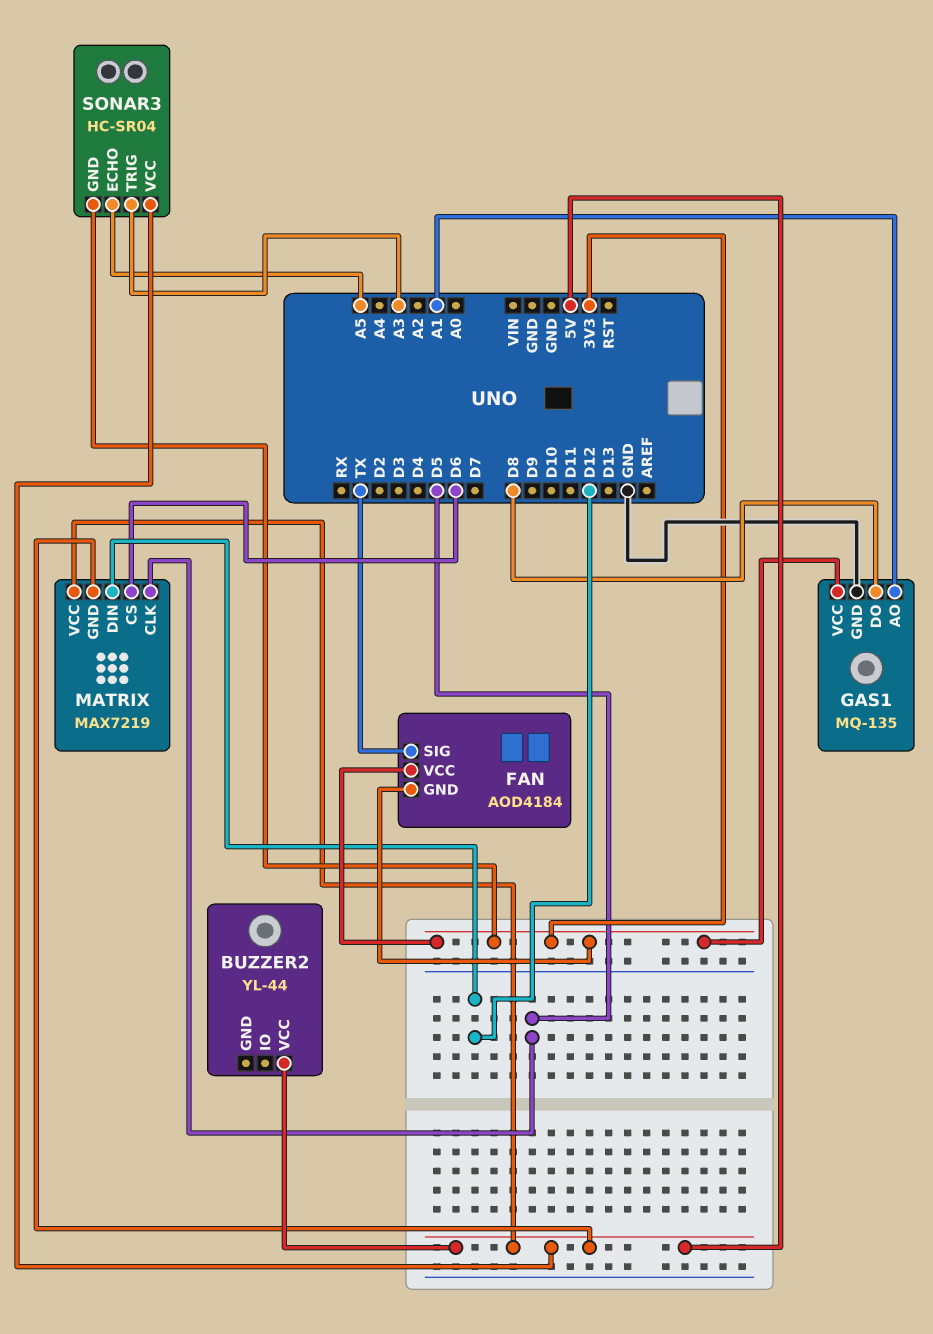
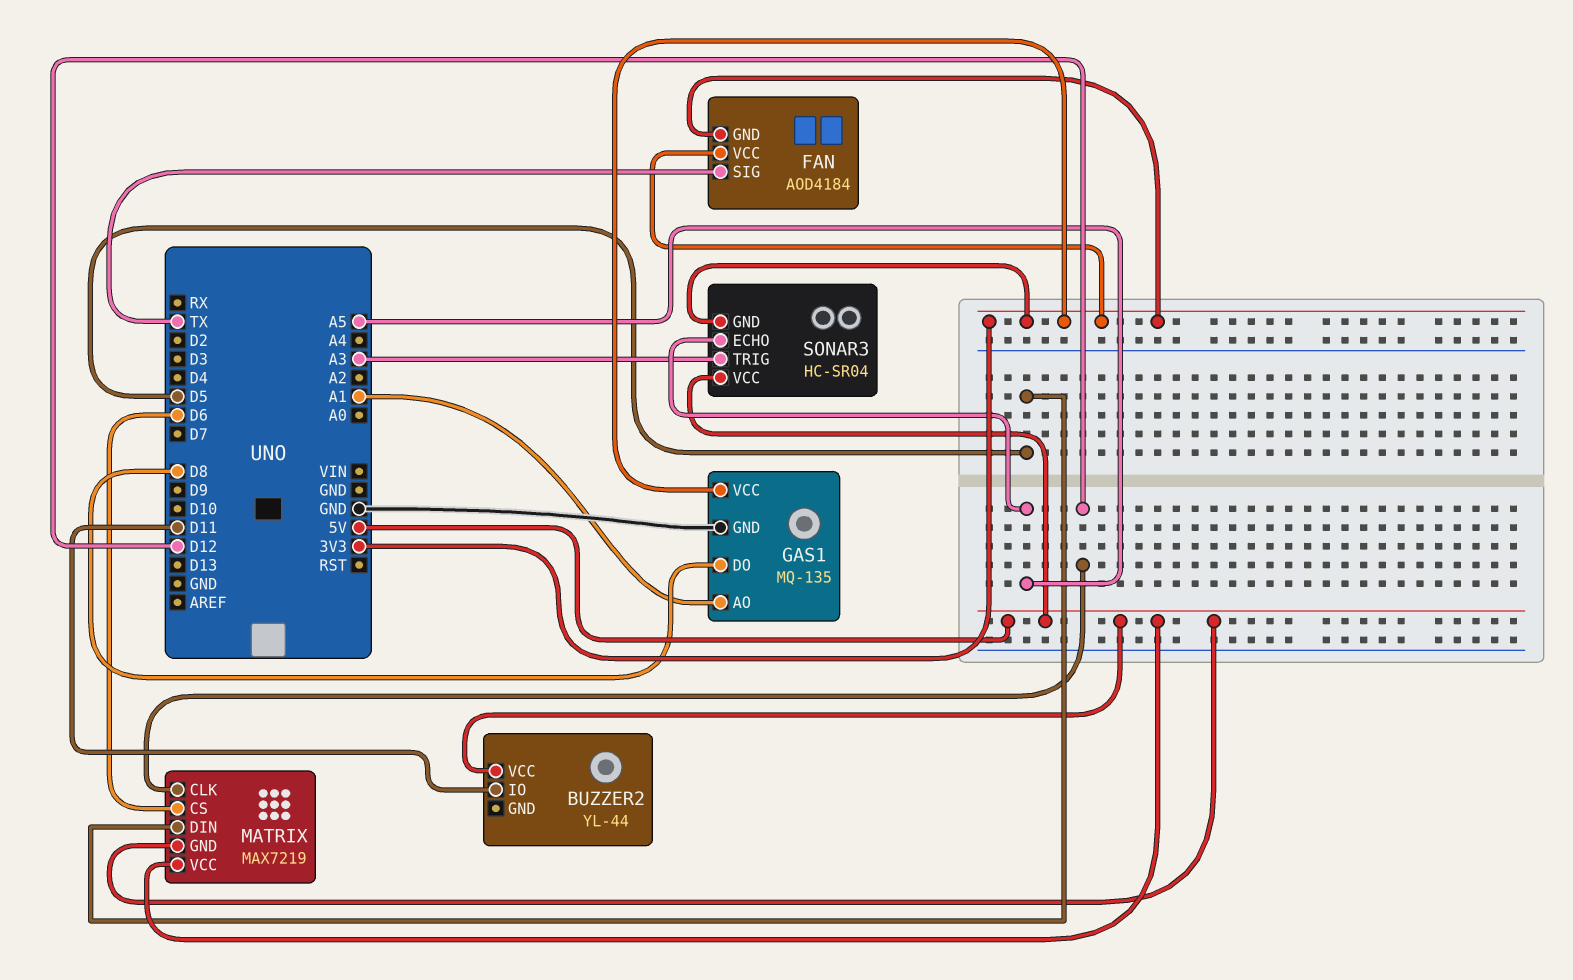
BUZZER2 pin IO: none -> D11
MATRIX pin CLK: D5 -> D12
MATRIX pin DIN: D12 -> D5

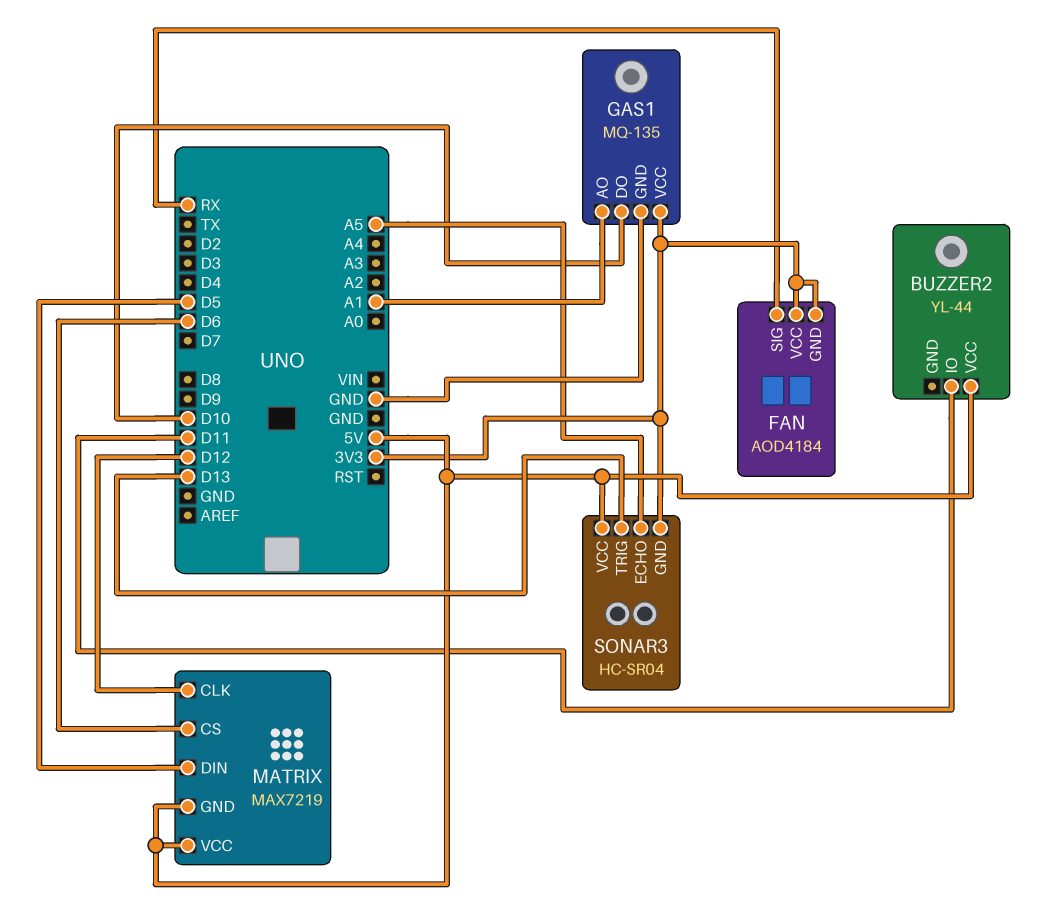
FAN pin SIG: TX -> RX
GAS1 pin DO: D8 -> D10
SONAR3 pin TRIG: A3 -> D13

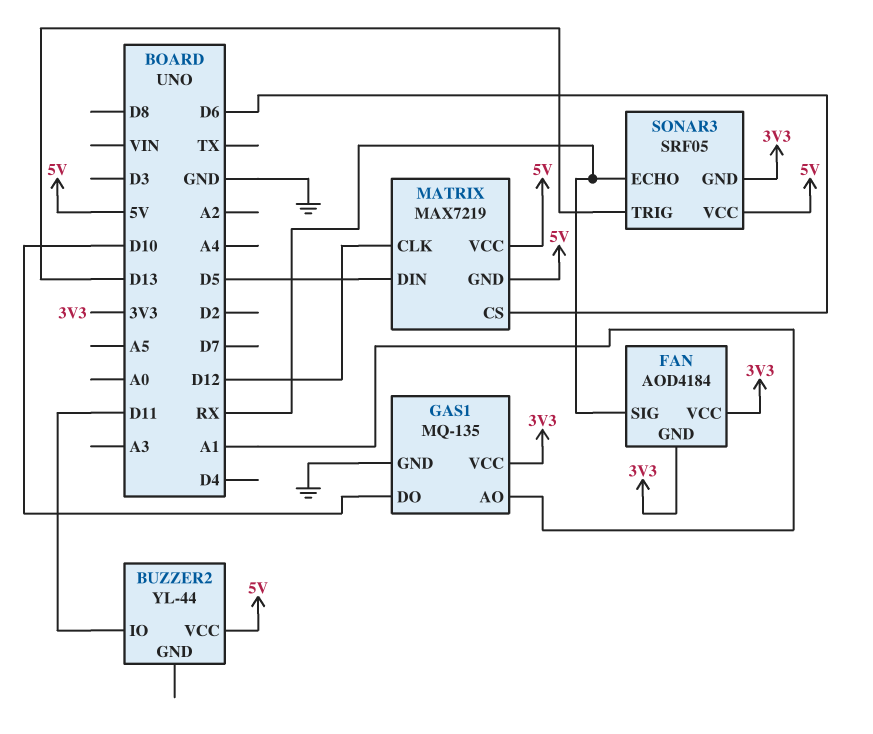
SONAR3: HC-SR04 -> SRF05
SONAR3 pin ECHO: A5 -> RX

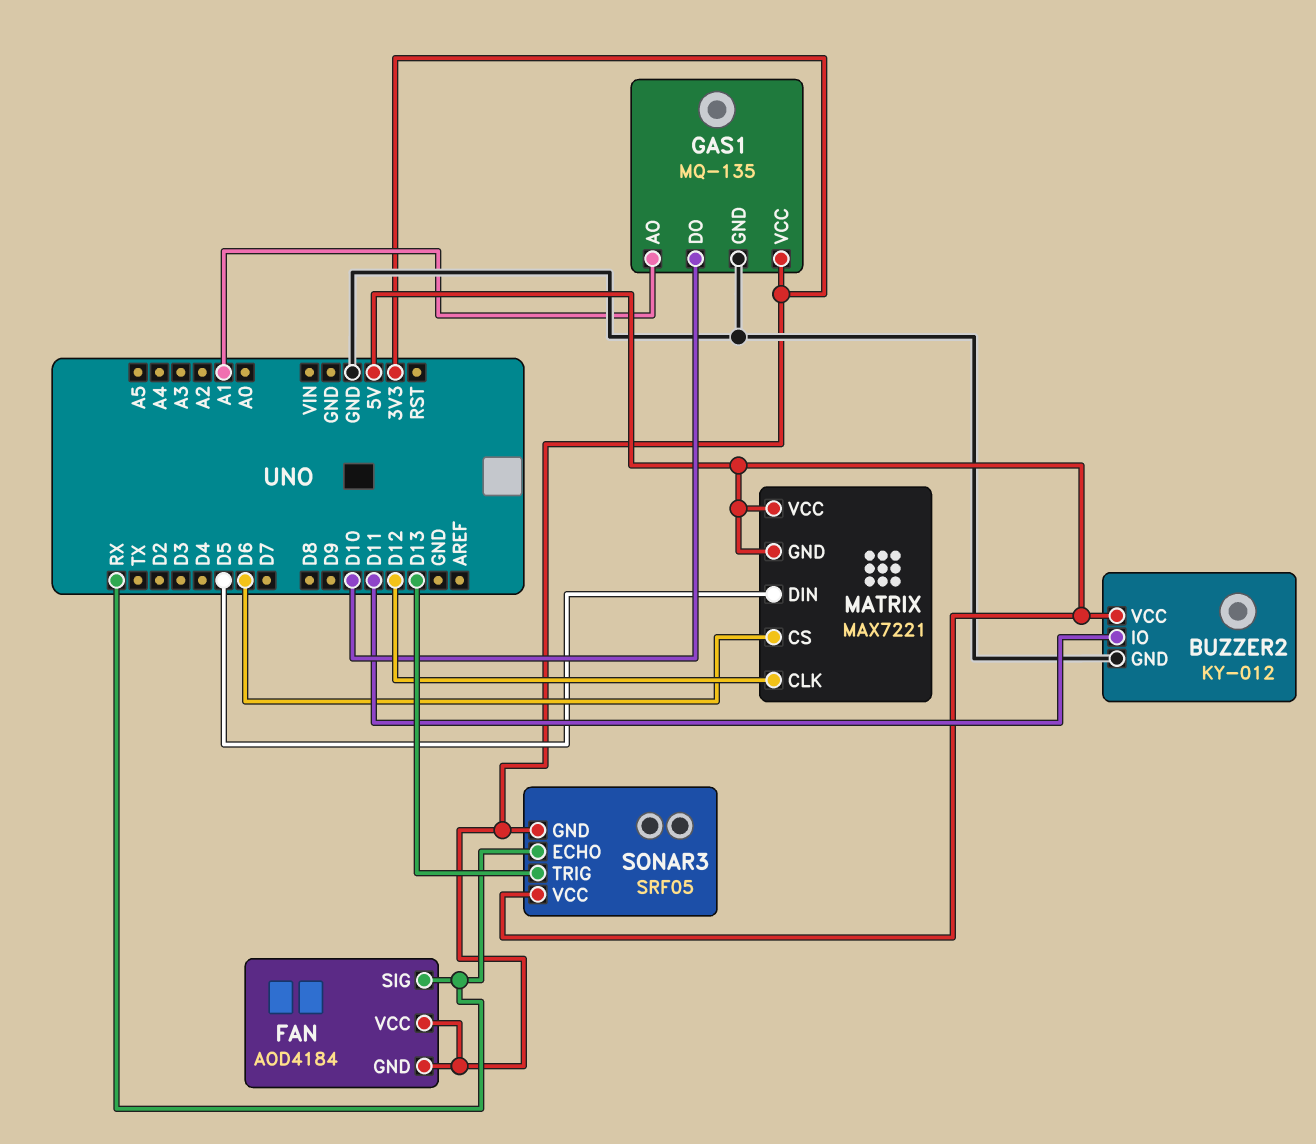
BUZZER2: YL-44 -> KY-012
BUZZER2 pin GND: none -> GND
MATRIX: MAX7219 -> MAX7221

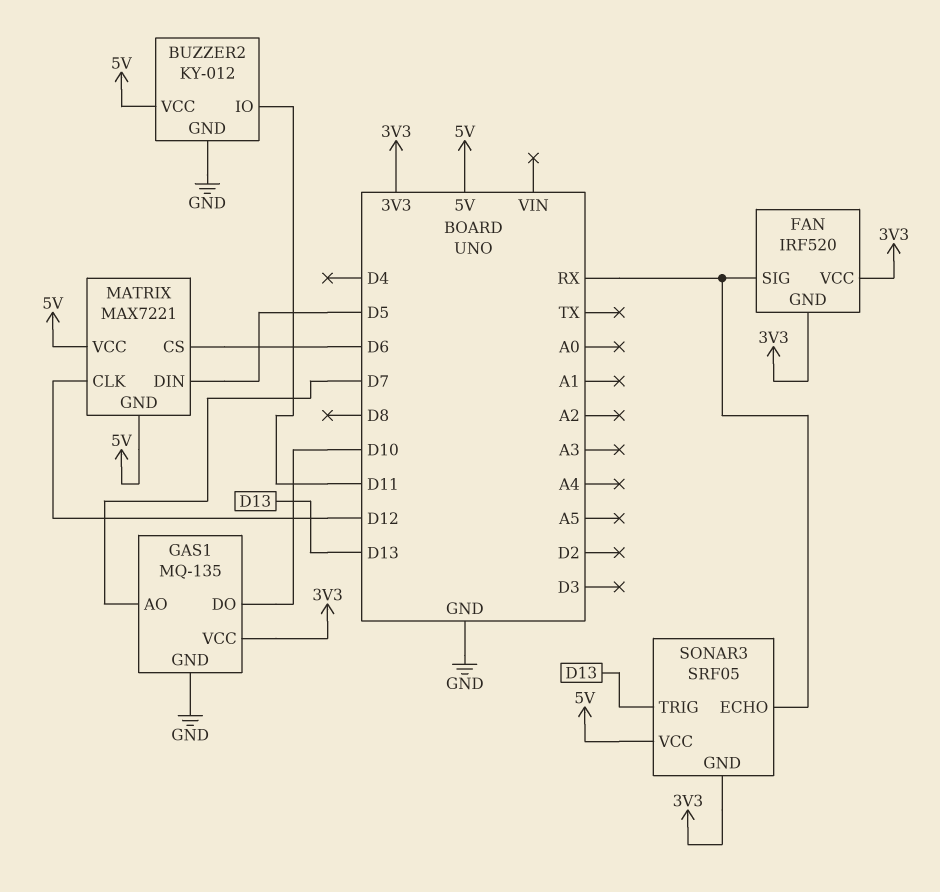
FAN: AOD4184 -> IRF520
GAS1 pin AO: A1 -> D7

